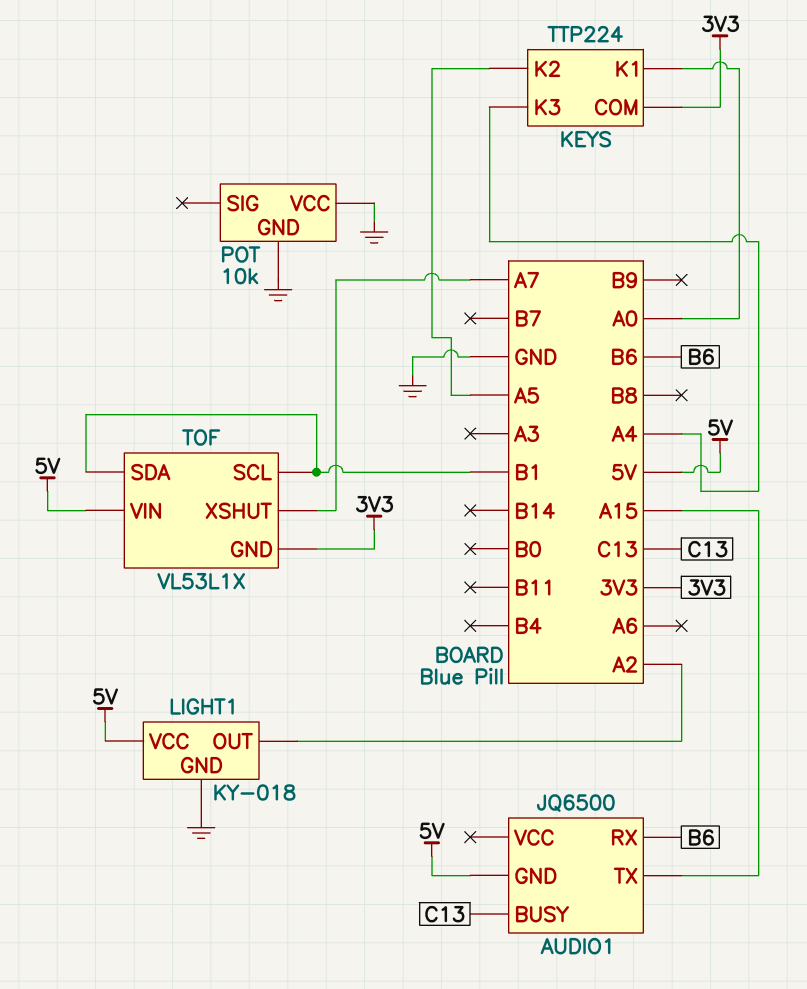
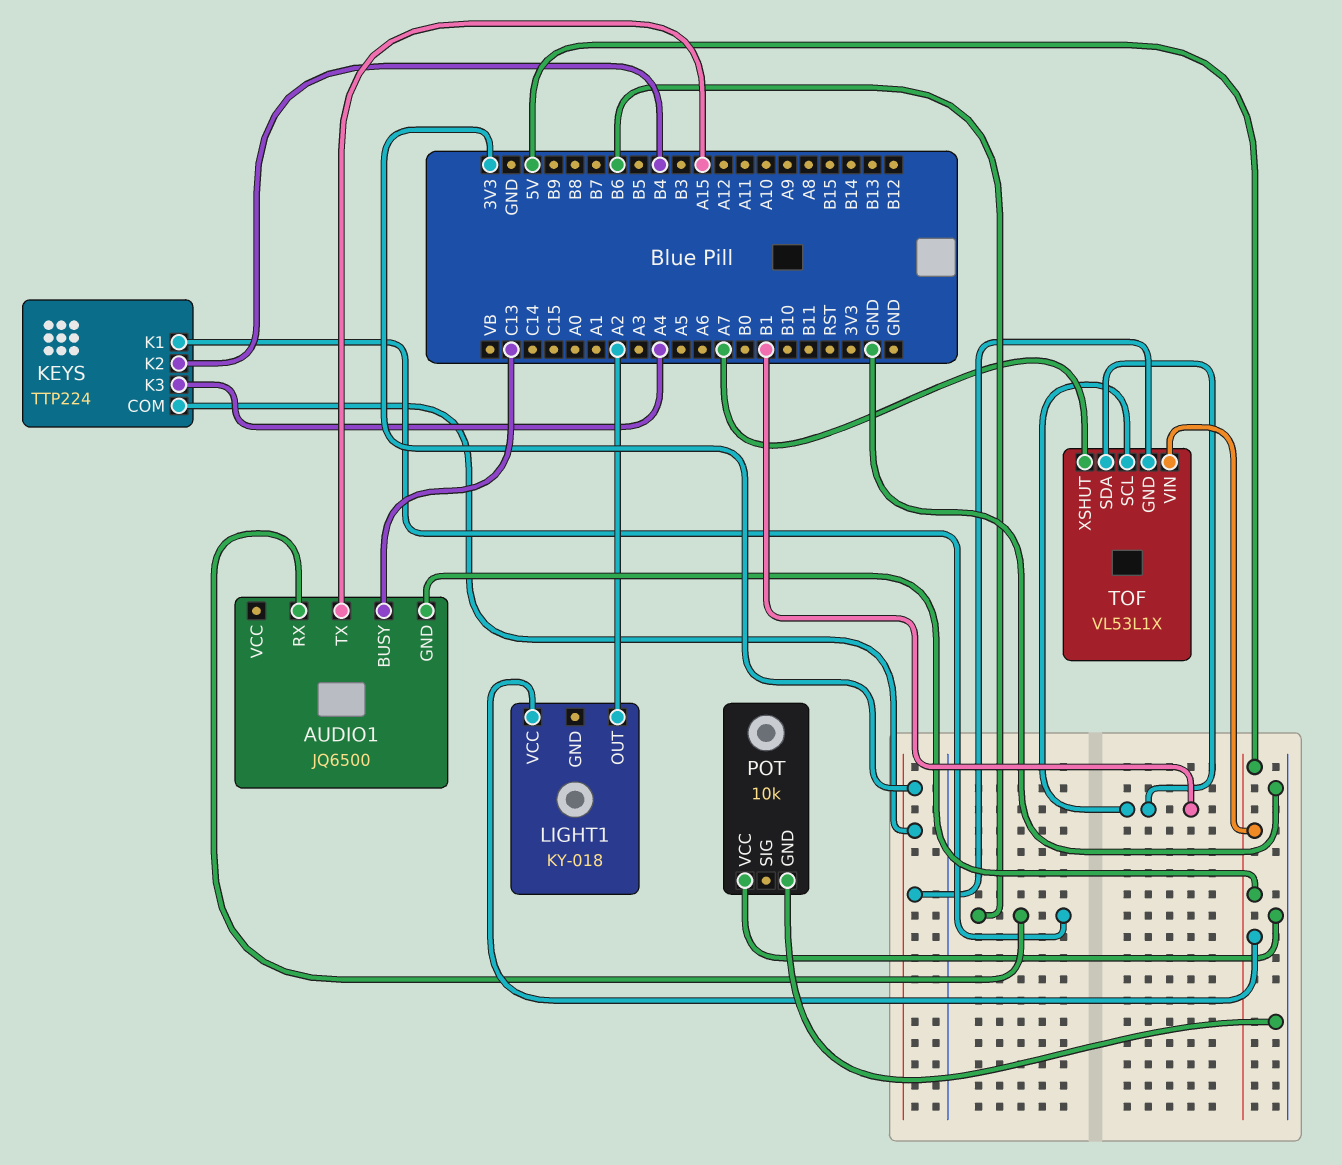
KEYS pin K1: A0 -> B6
KEYS pin K2: A5 -> B4
LIGHT1 pin GND: GND -> none

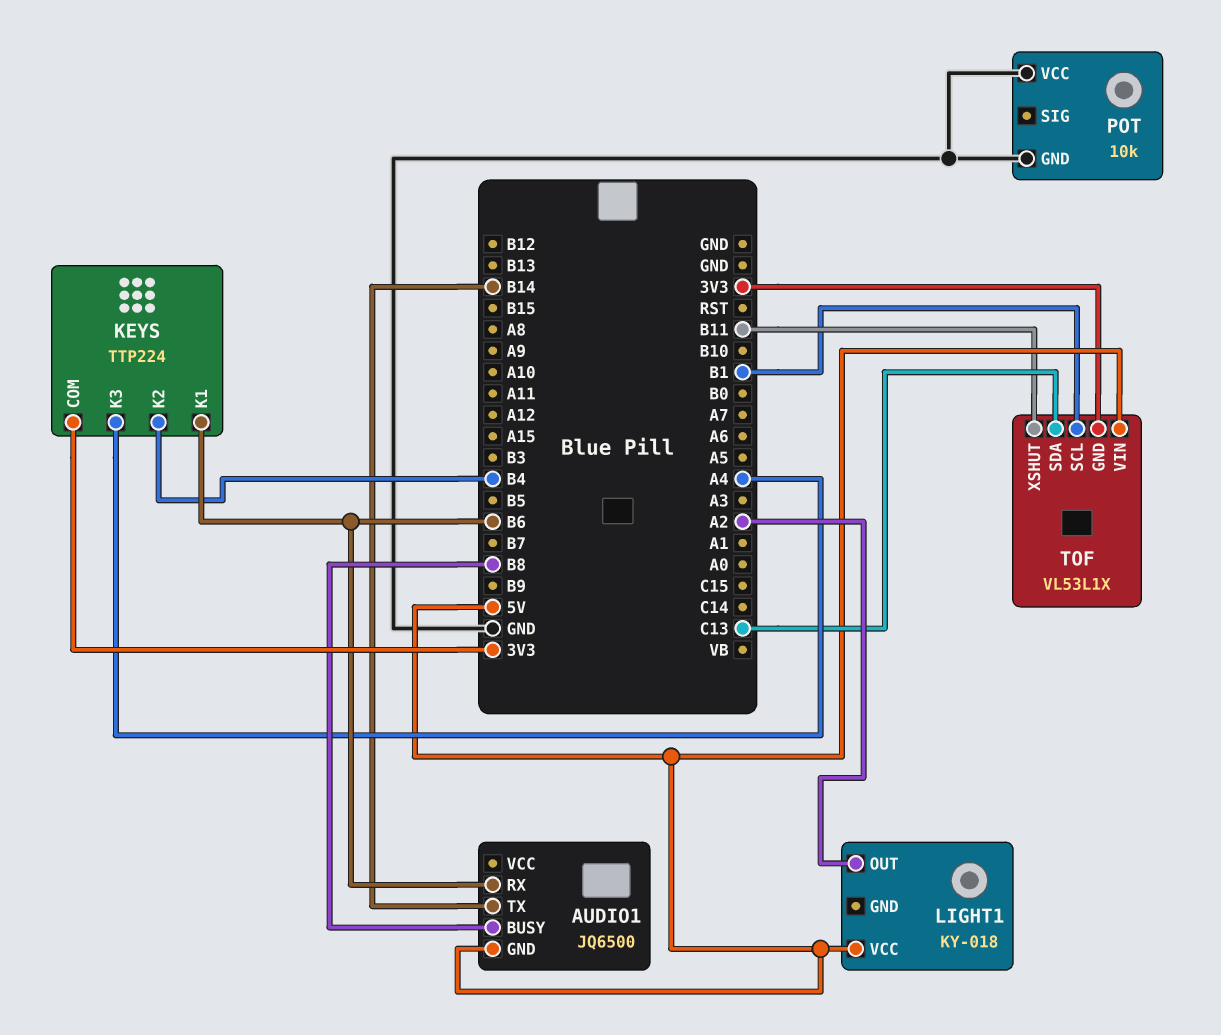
AUDIO1 pin BUSY: C13 -> B8
AUDIO1 pin TX: A15 -> B14
TOF pin SDA: B1 -> C13
TOF pin XSHUT: A7 -> B11

